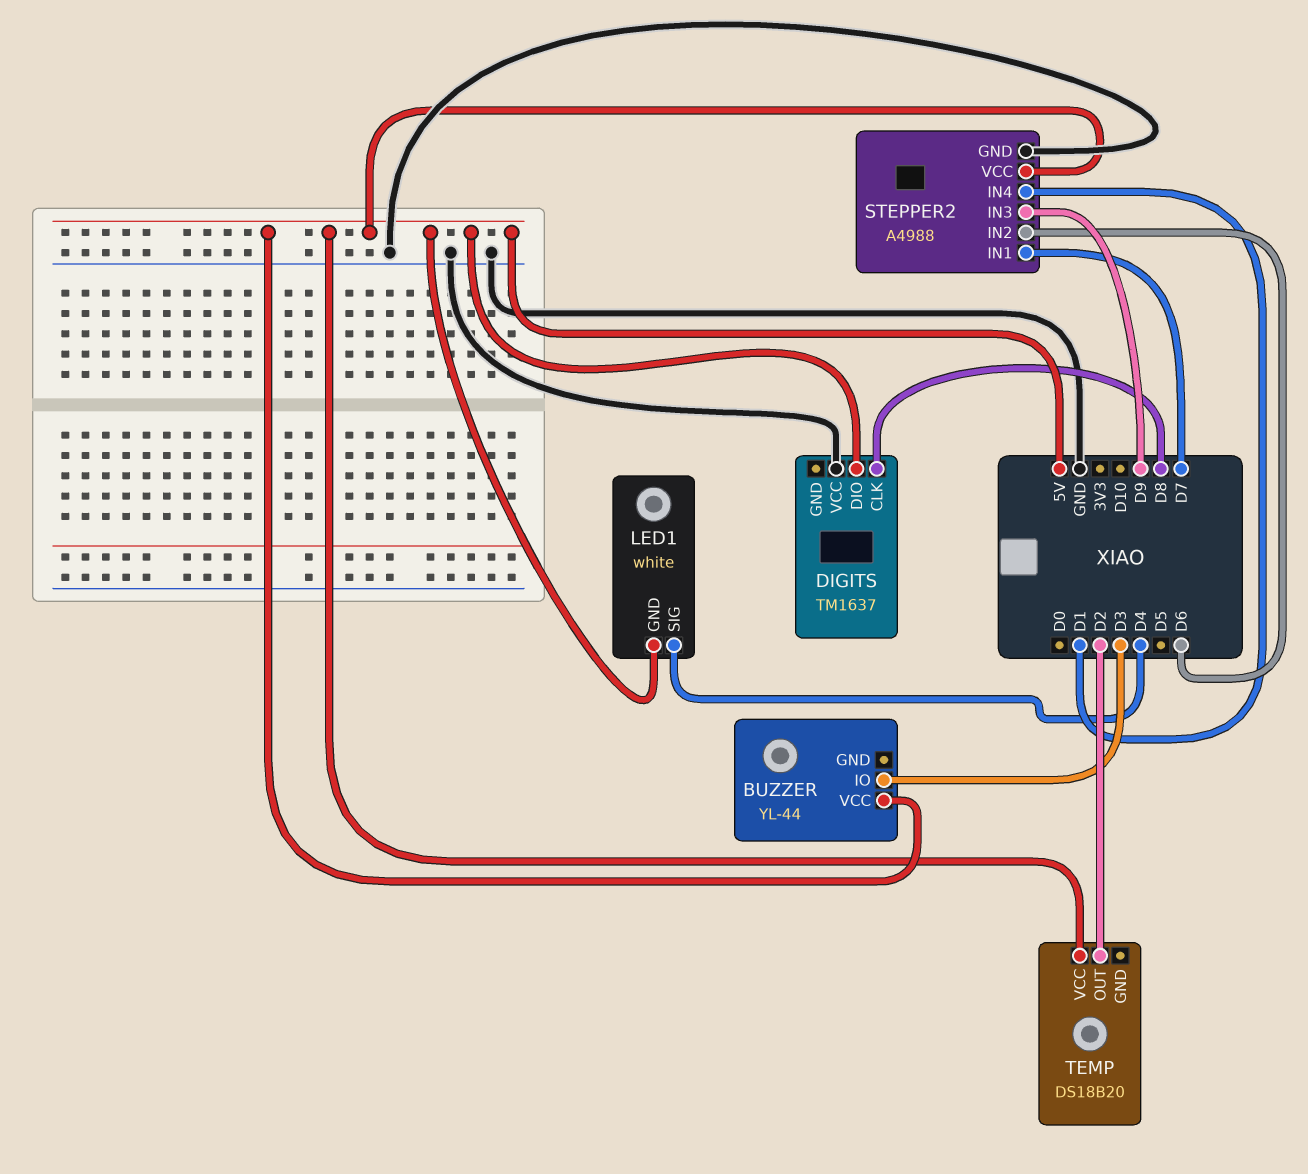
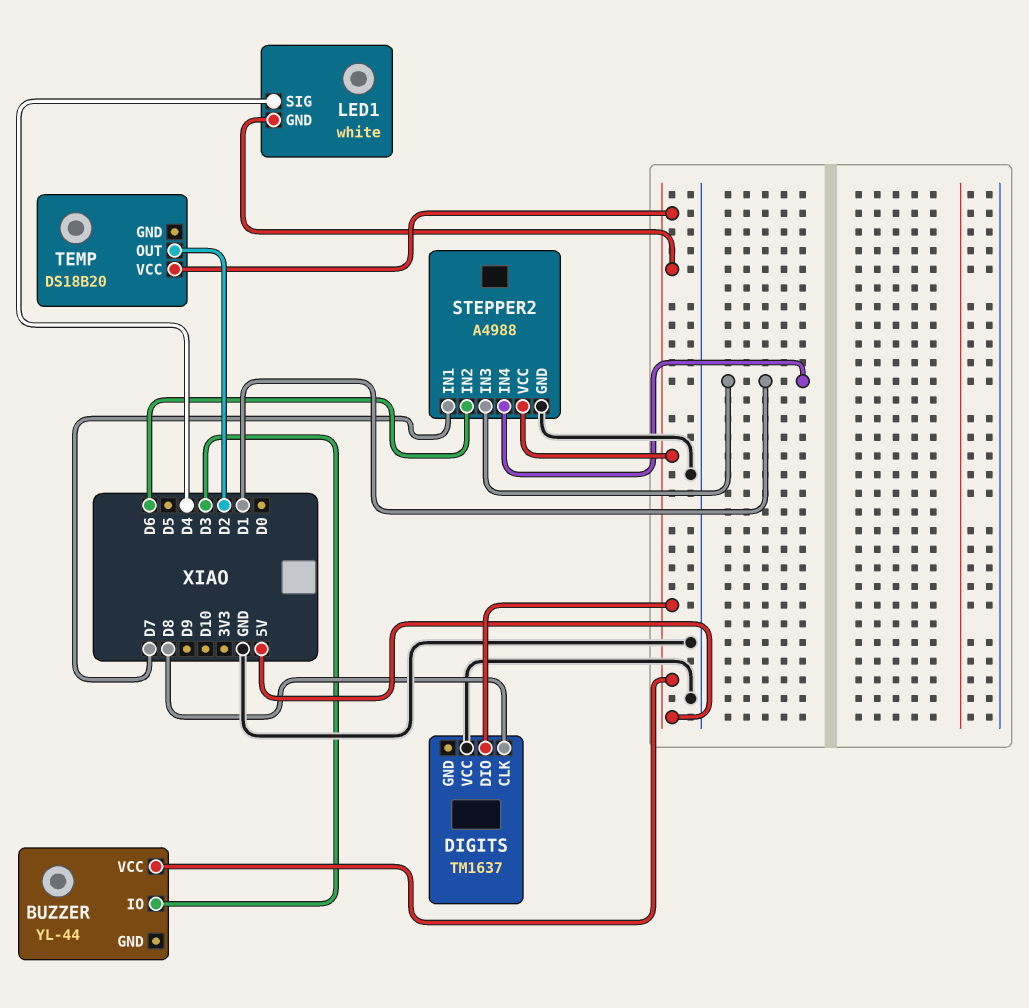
STEPPER2 pin IN3: D9 -> D1

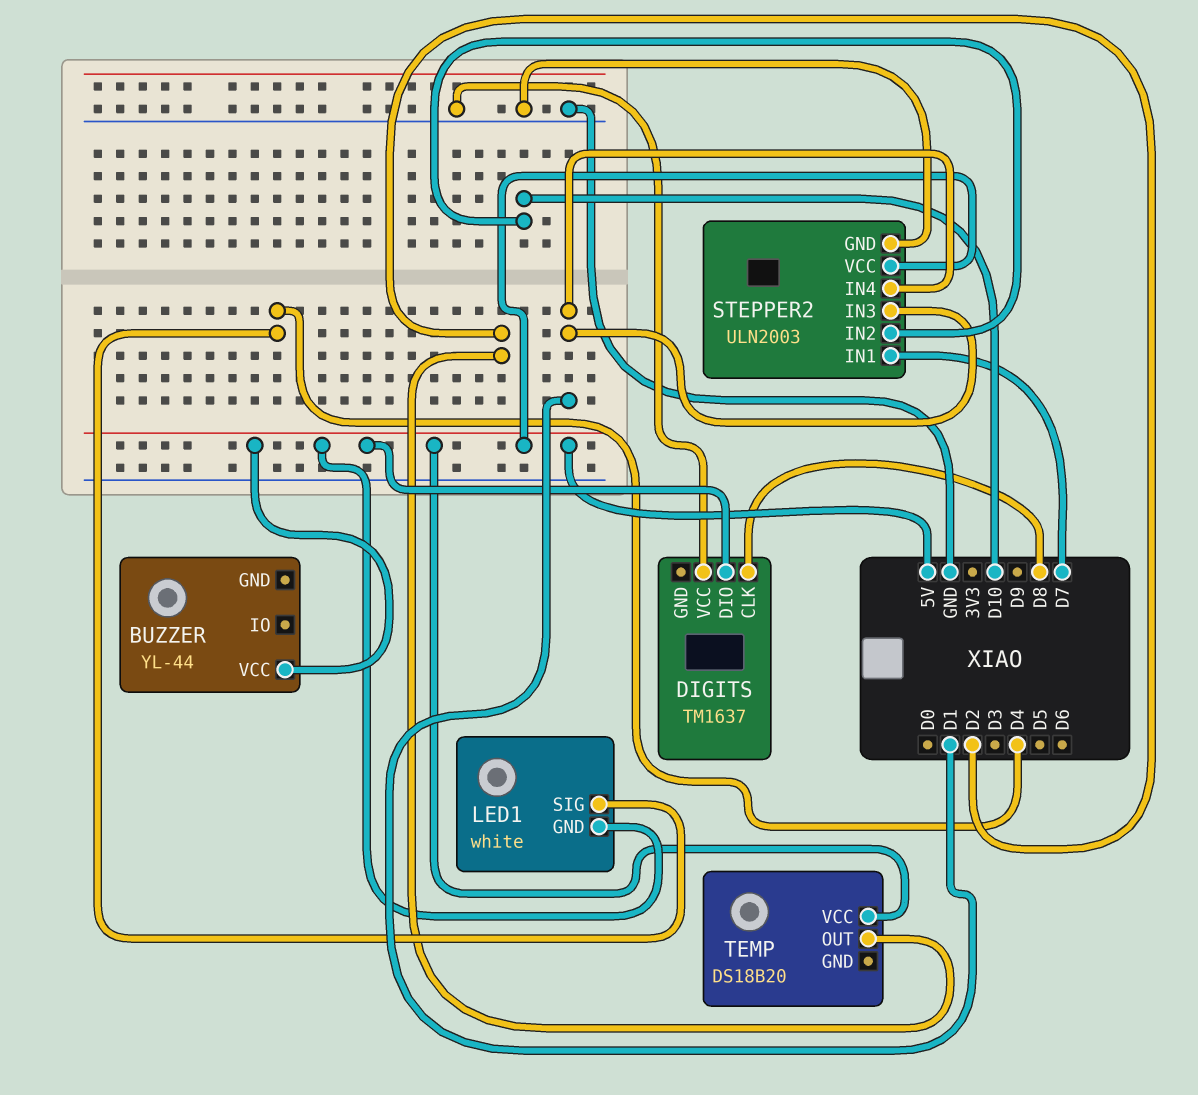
BUZZER pin IO: D3 -> none
STEPPER2: A4988 -> ULN2003
STEPPER2 pin IN2: D6 -> D10

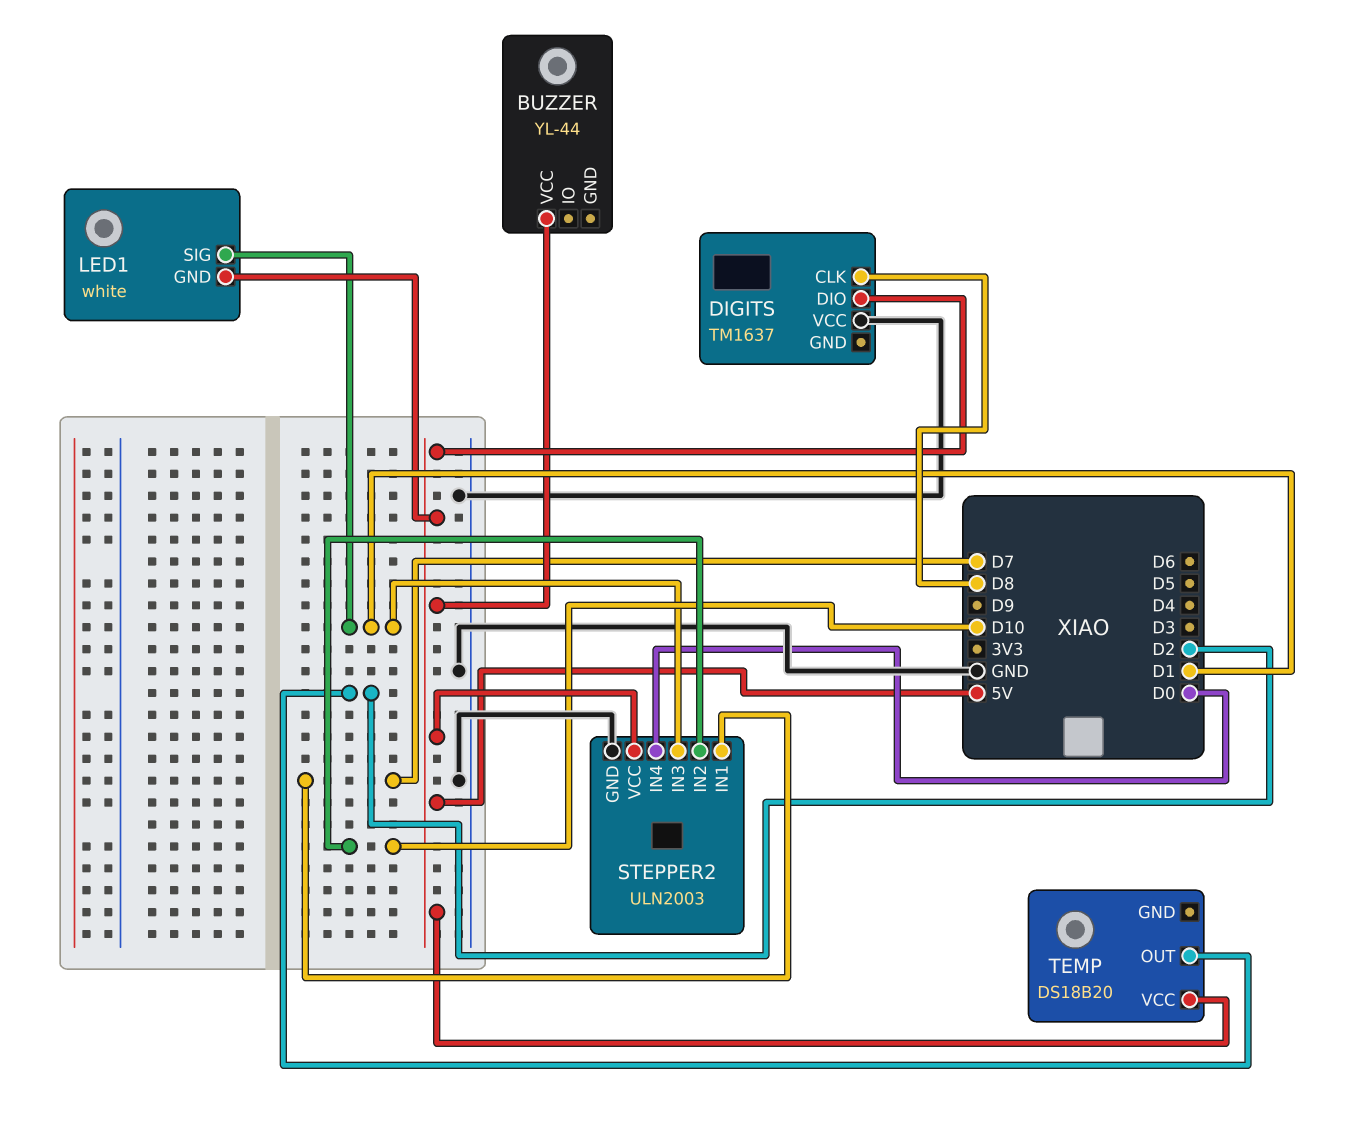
LED1 pin SIG: D4 -> D1
STEPPER2 pin IN4: D1 -> D0

